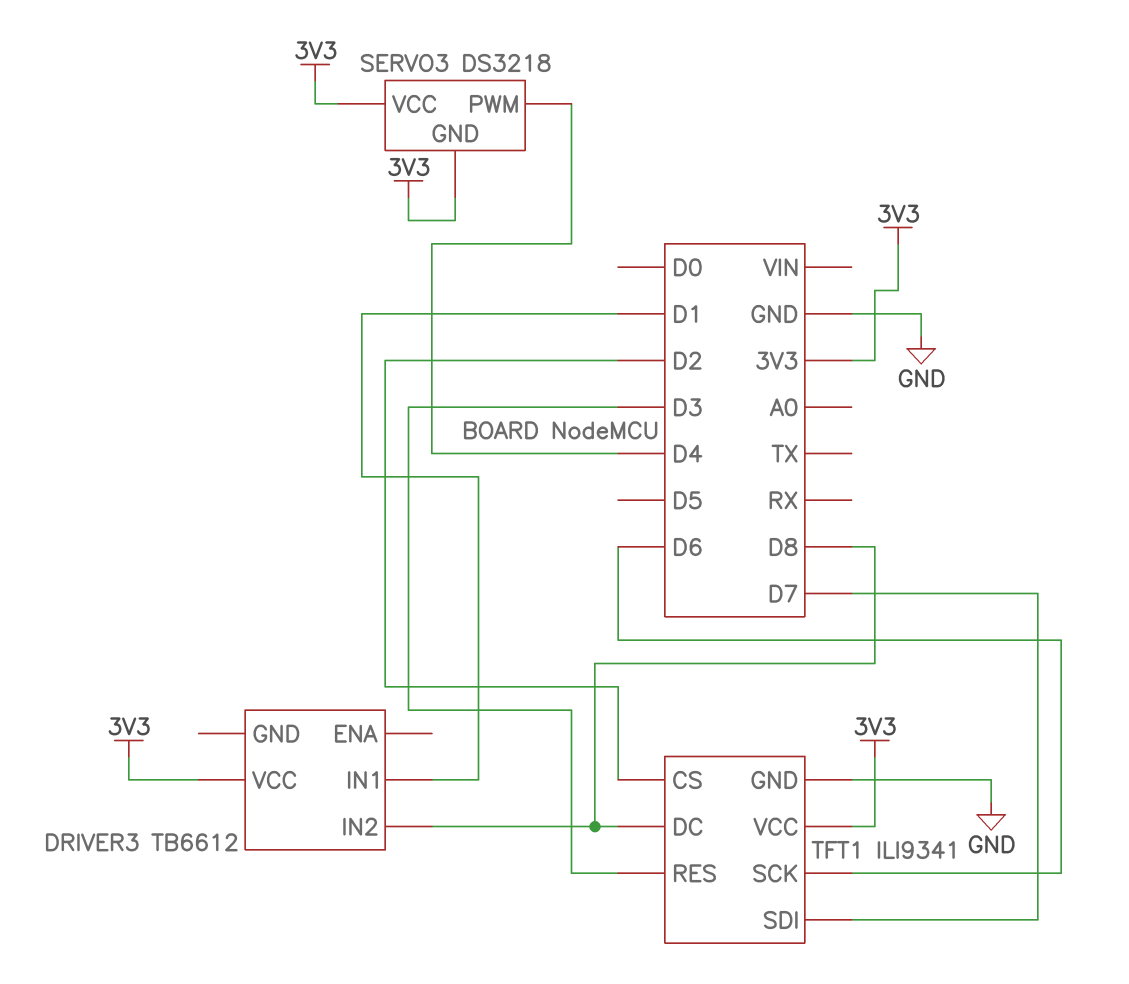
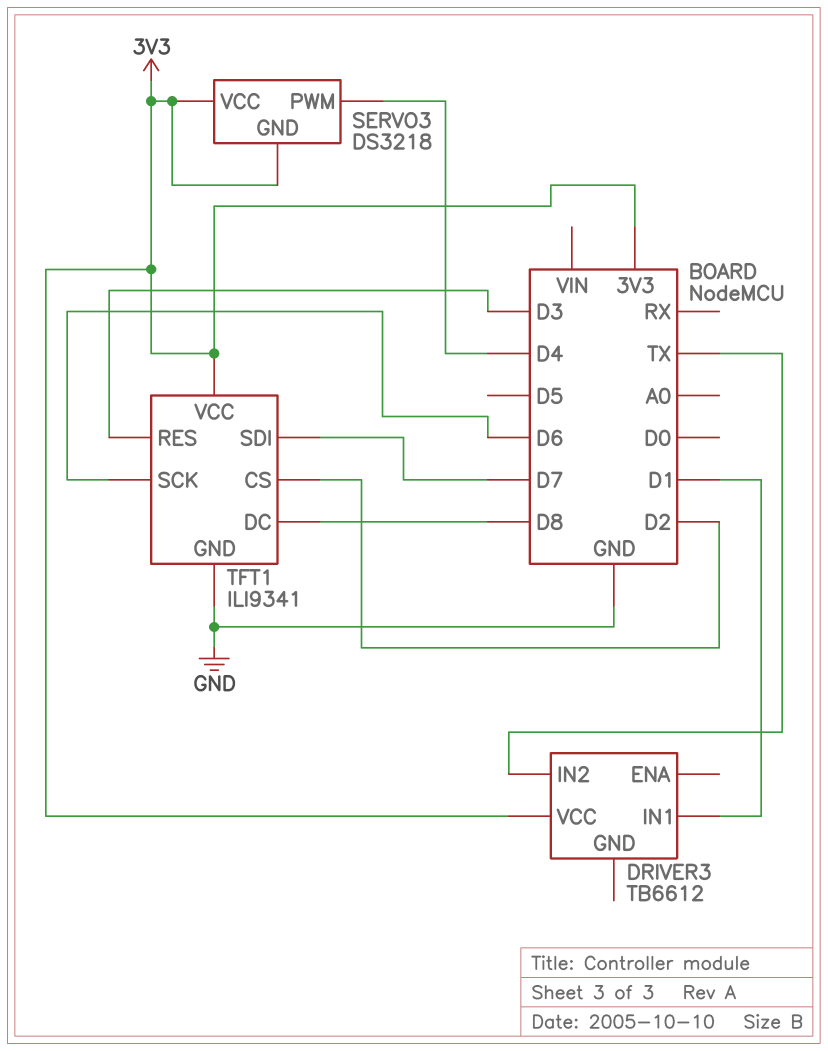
DRIVER3 pin IN2: D8 -> TX

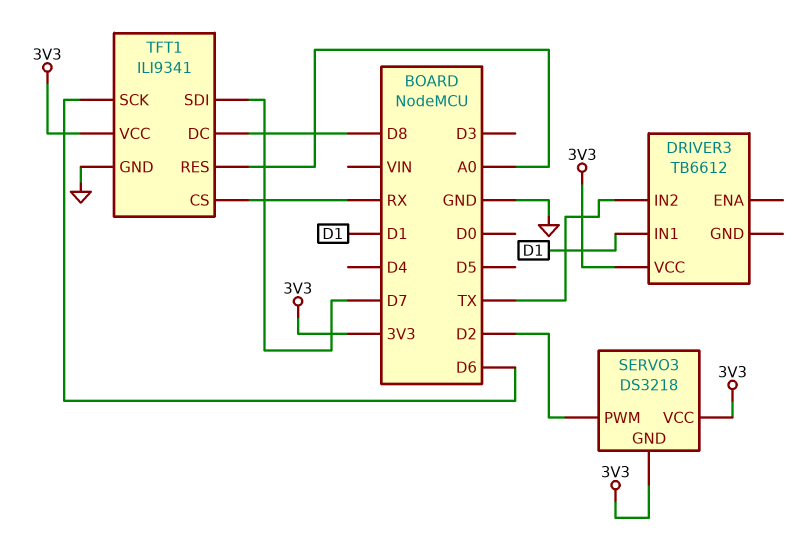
SERVO3 pin PWM: D4 -> D2
TFT1 pin CS: D2 -> RX
TFT1 pin RES: D3 -> A0

